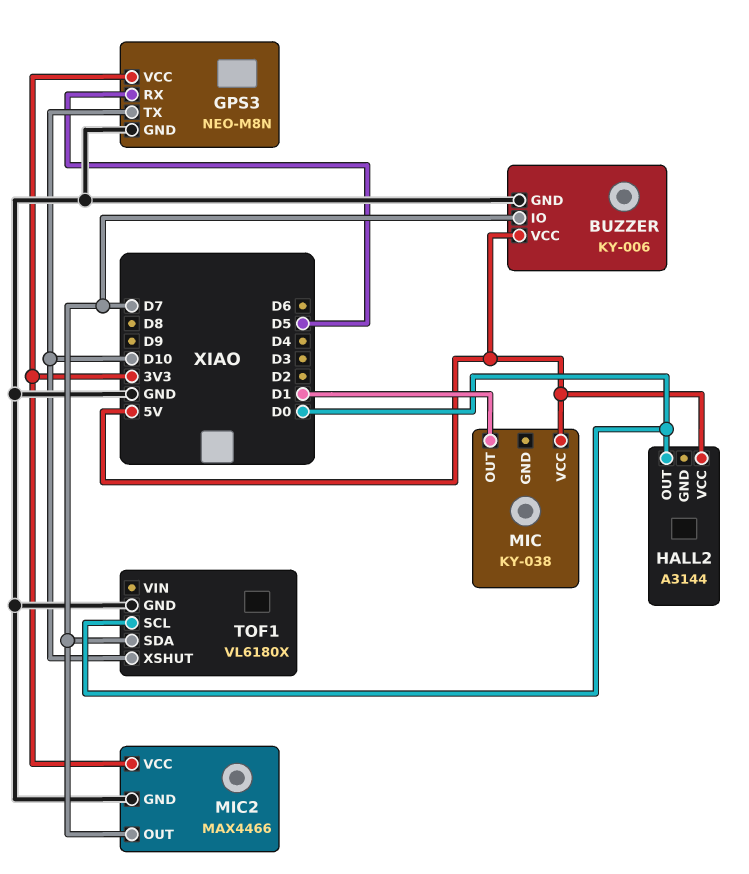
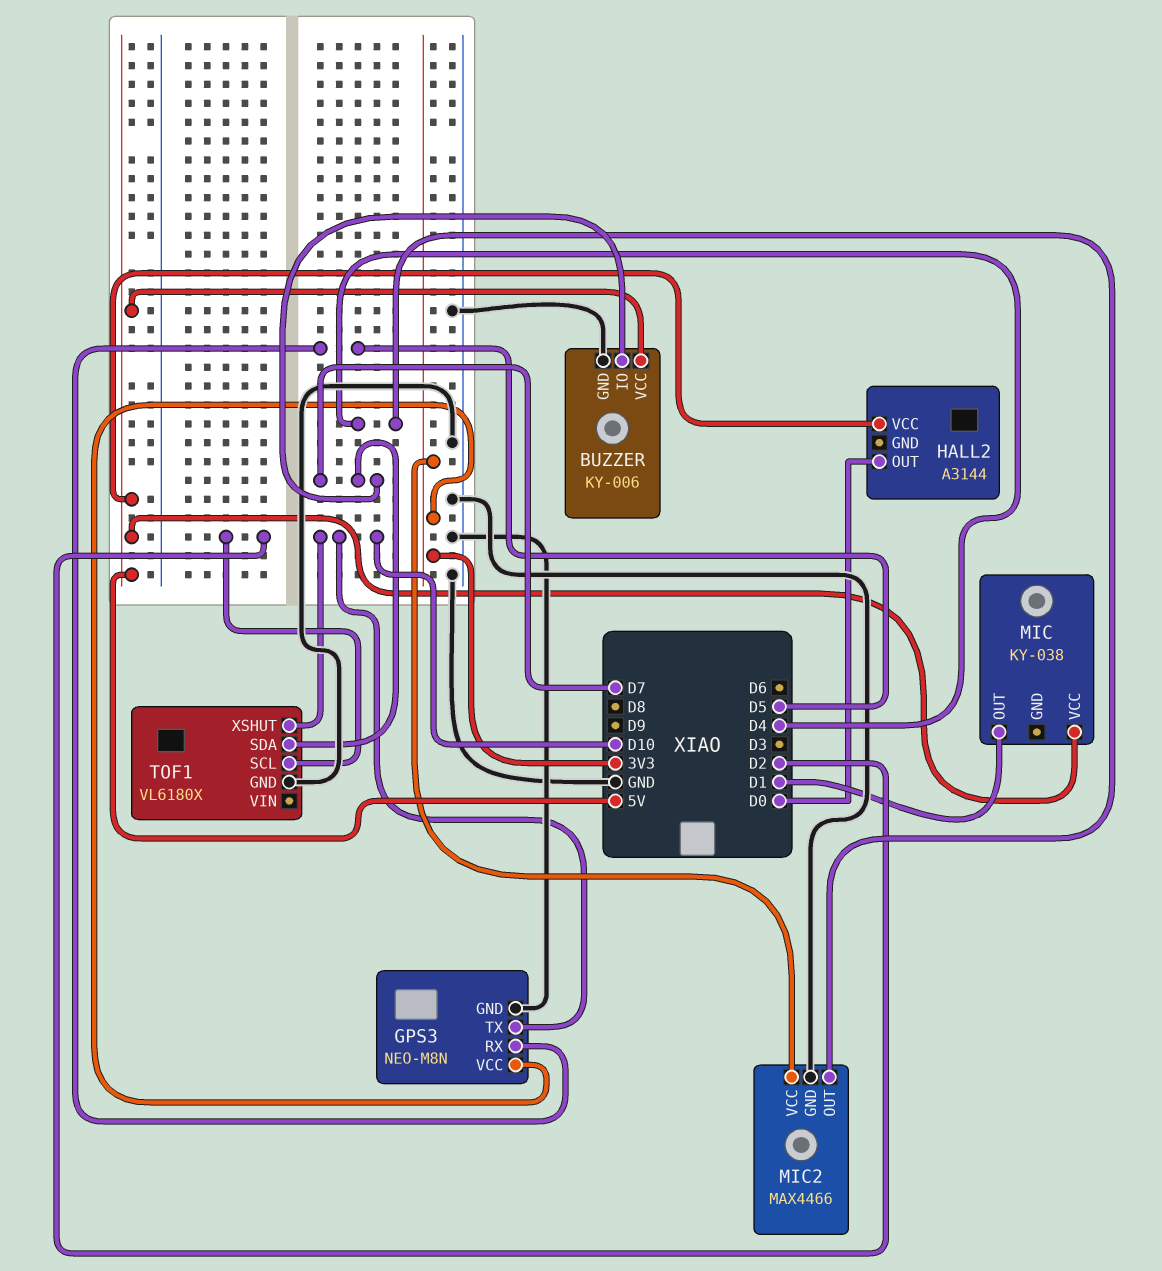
MIC2 pin OUT: D7 -> D4
TOF1 pin SCL: D0 -> D2

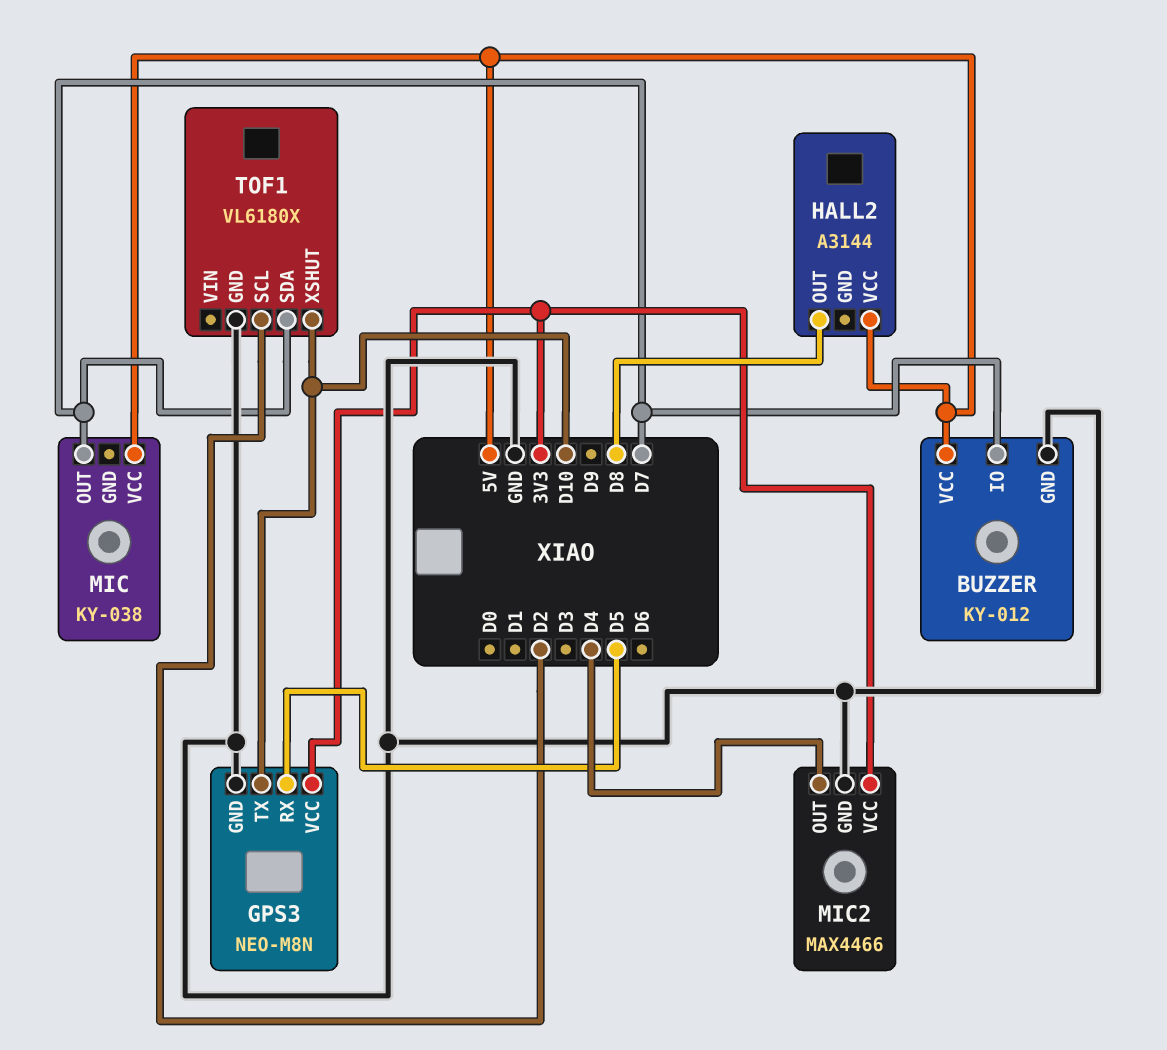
BUZZER: KY-006 -> KY-012
HALL2 pin OUT: D0 -> D8
MIC pin OUT: D1 -> D7

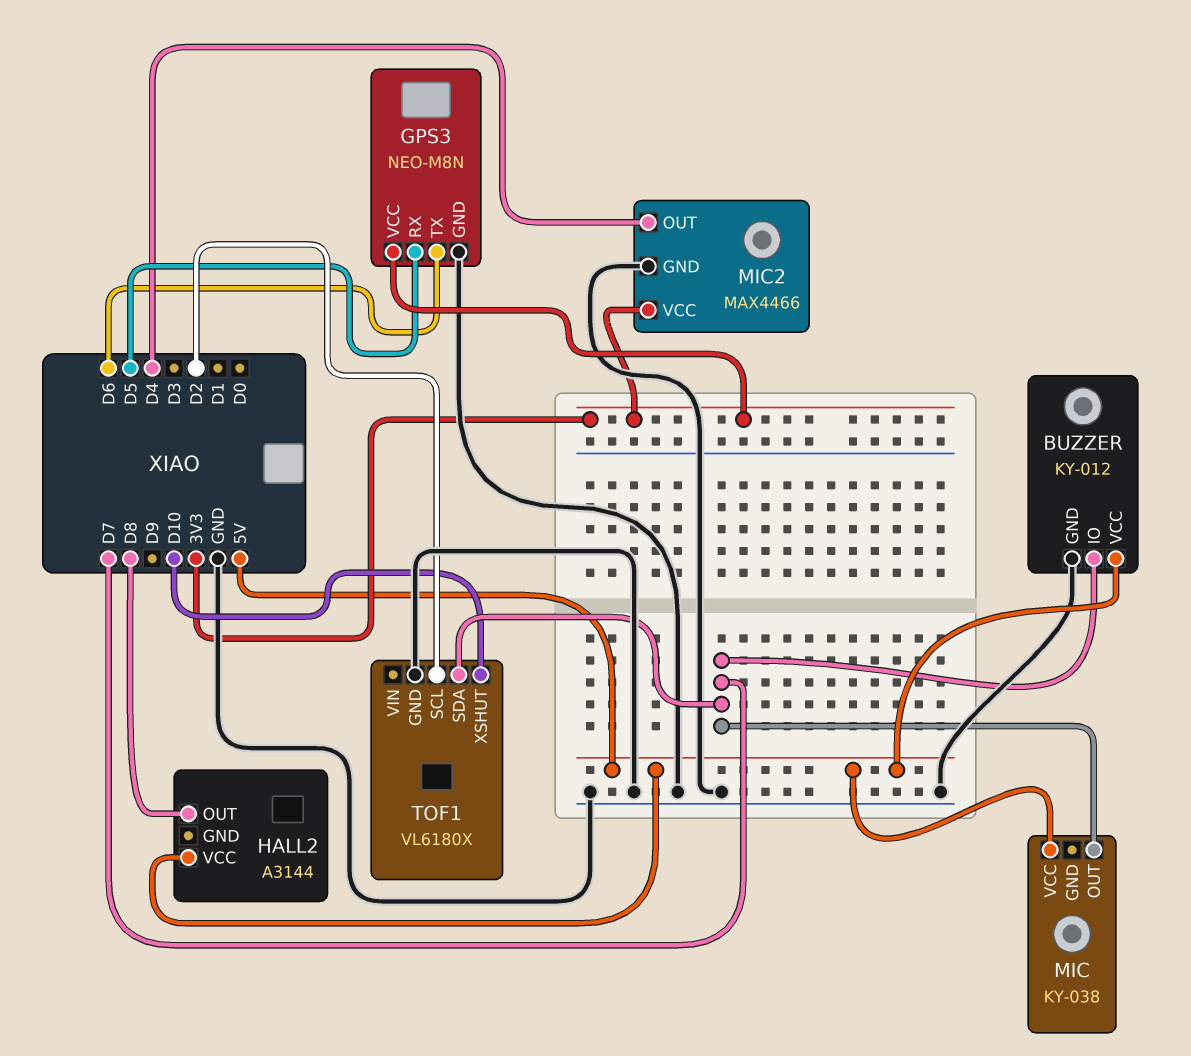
GPS3 pin TX: D10 -> D6

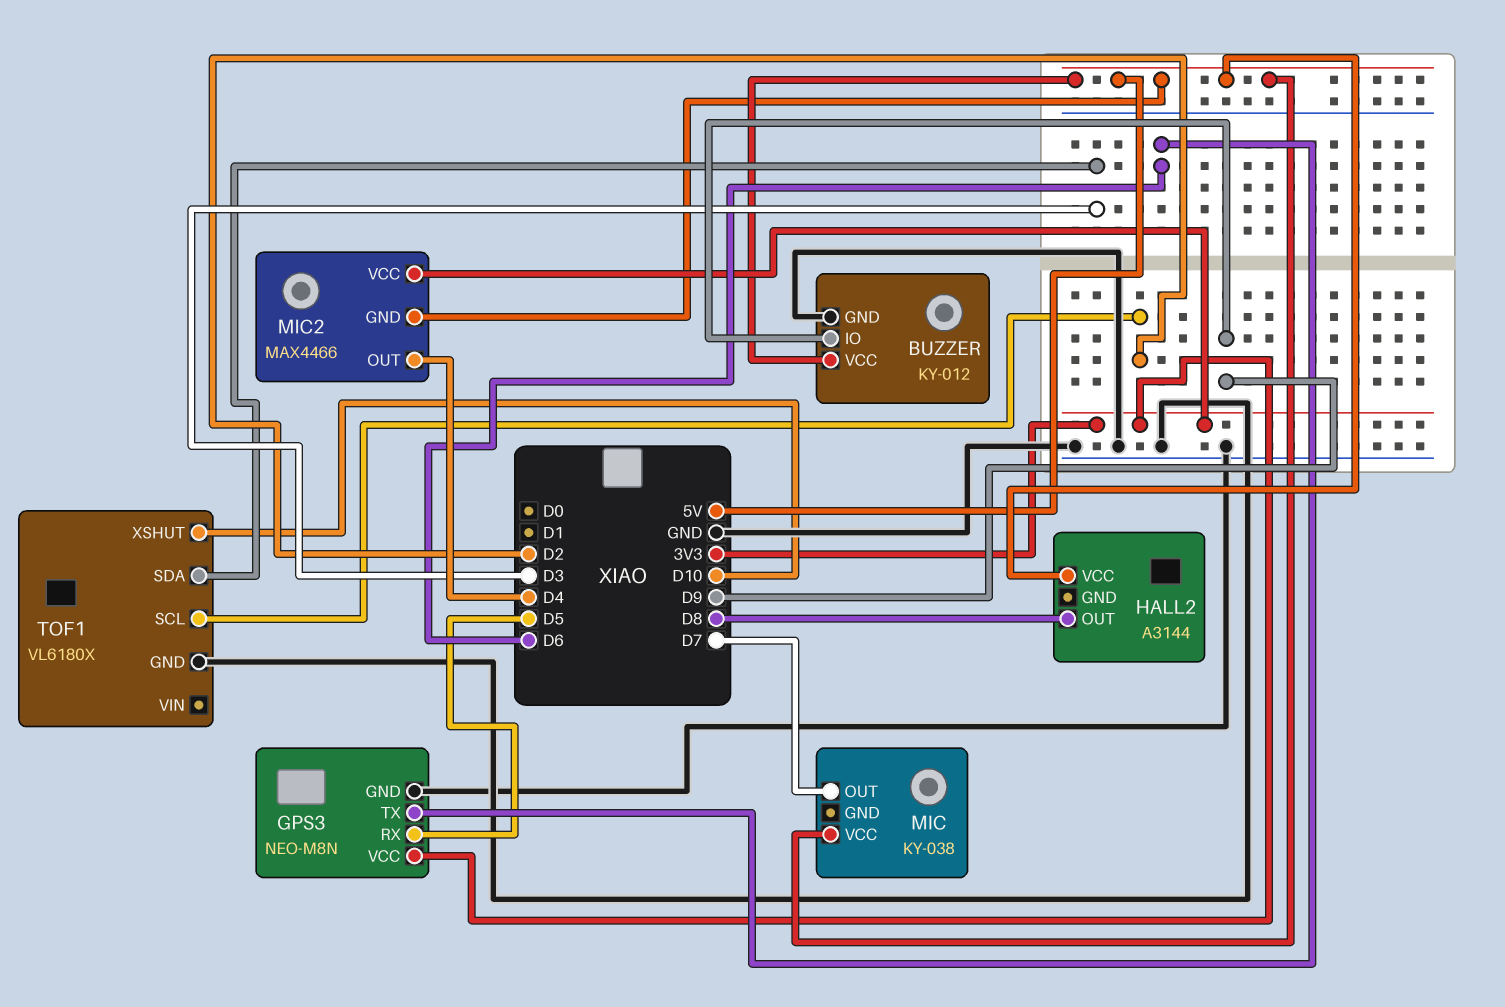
BUZZER pin IO: D7 -> D9
MIC2 pin GND: GND -> 5V
TOF1 pin SDA: D7 -> D3

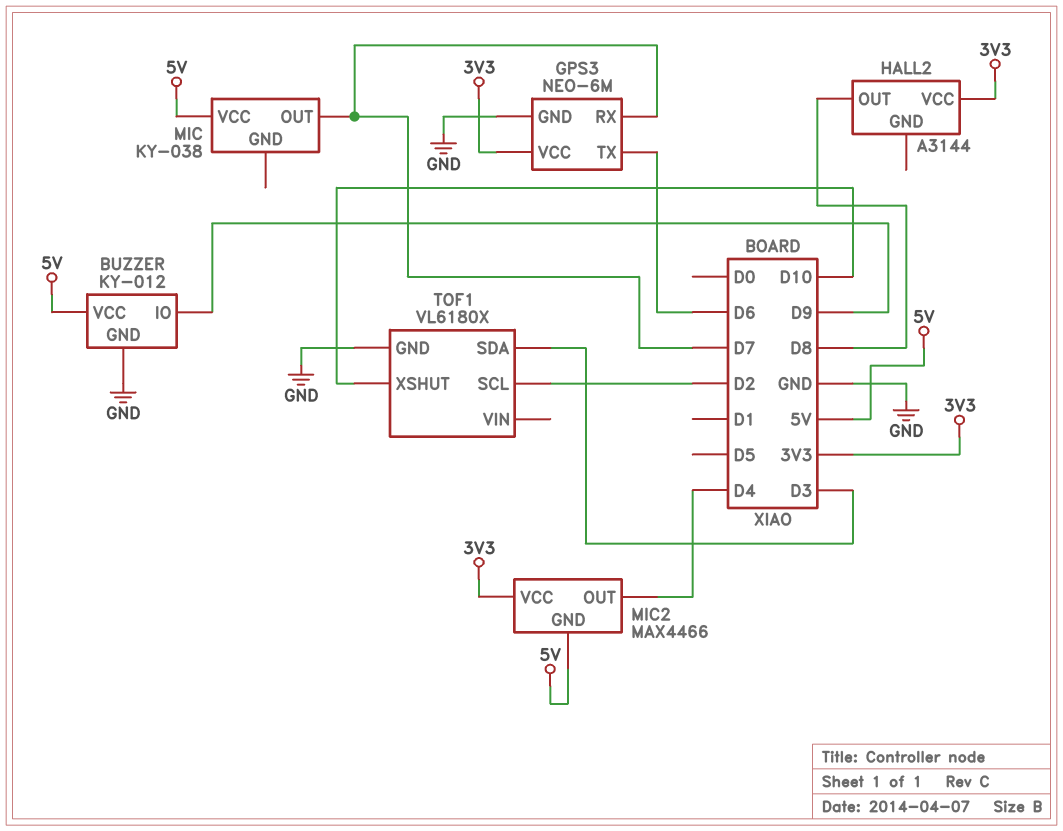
GPS3: NEO-M8N -> NEO-6M
GPS3 pin RX: D5 -> D7
HALL2 pin VCC: 5V -> 3V3

